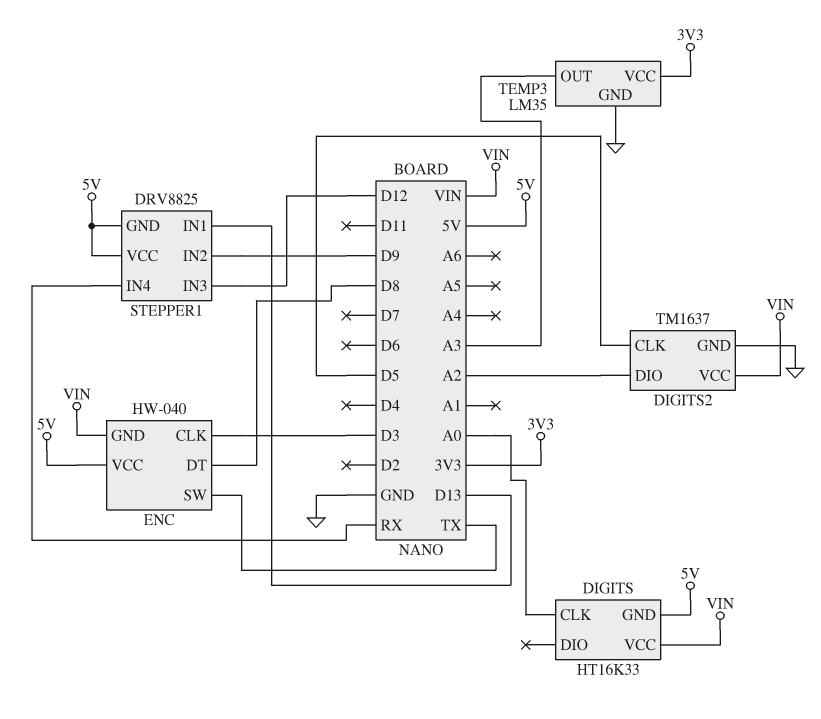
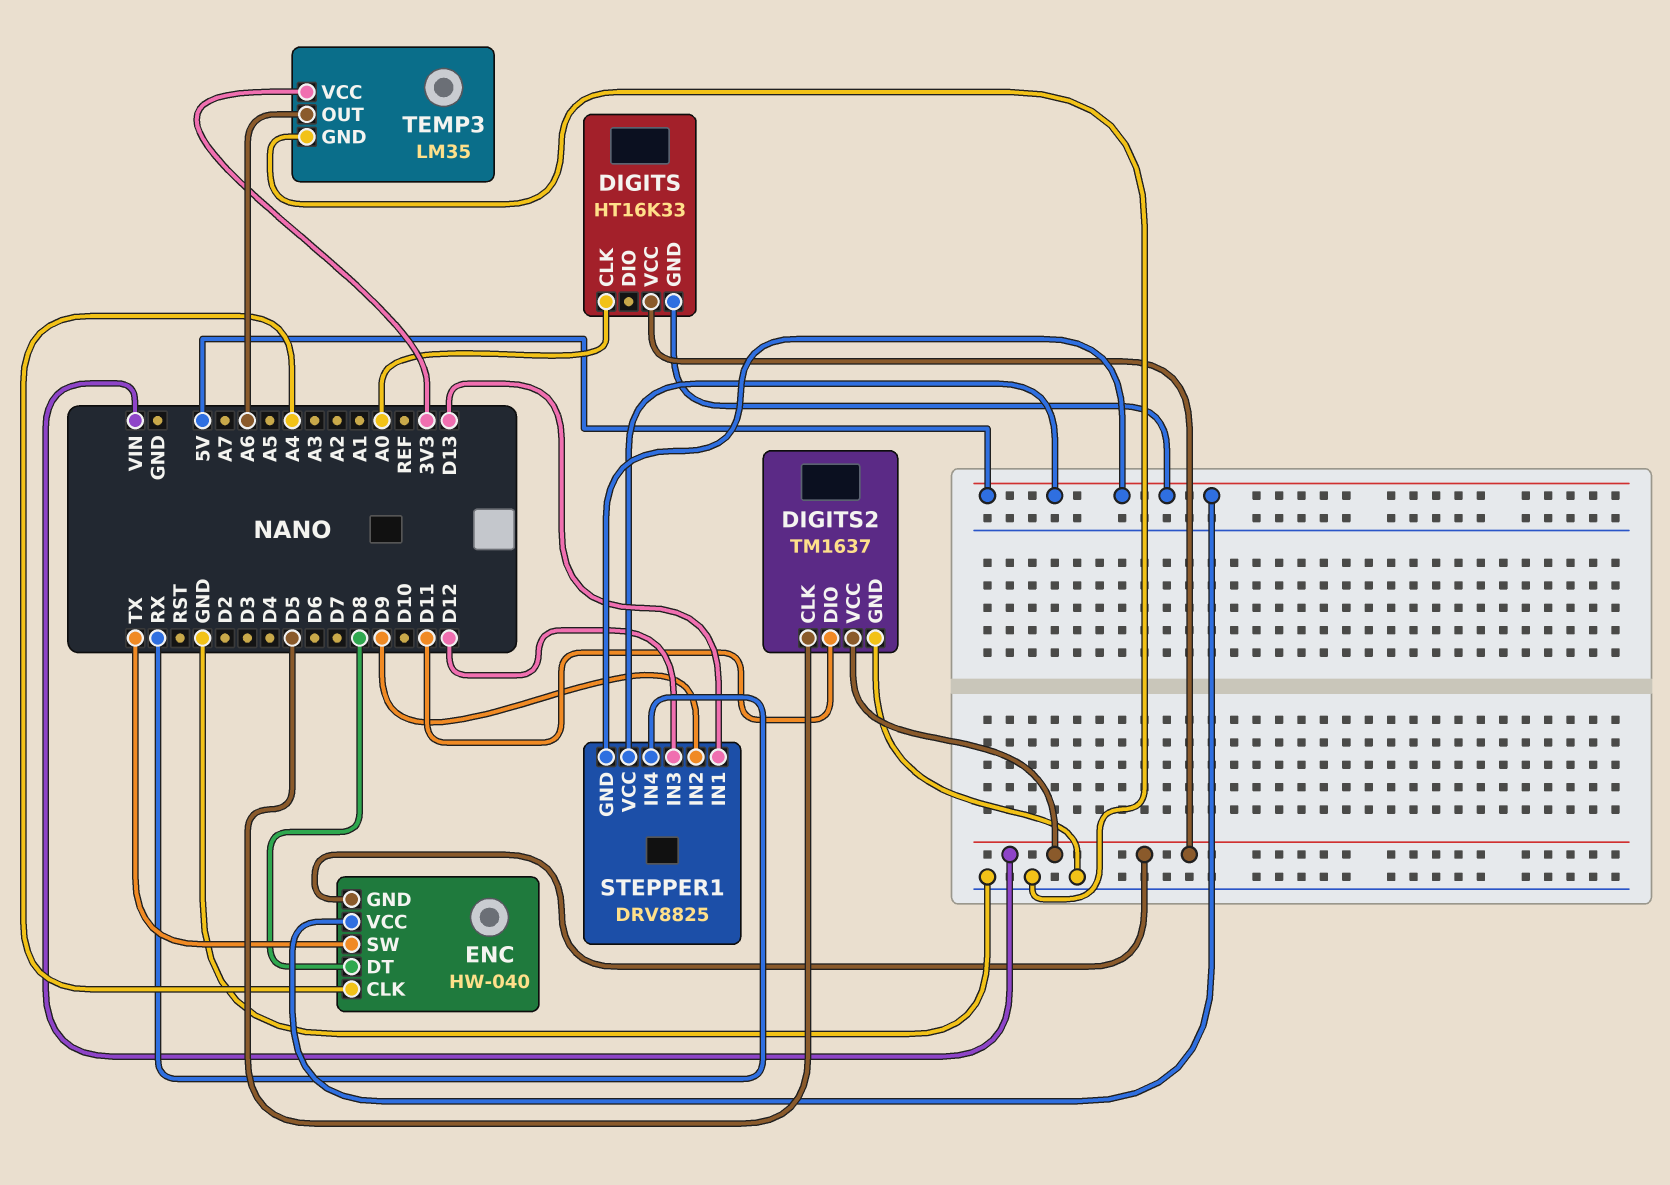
DIGITS2 pin DIO: A2 -> D11
ENC pin CLK: D3 -> A4
TEMP3 pin OUT: A3 -> A6

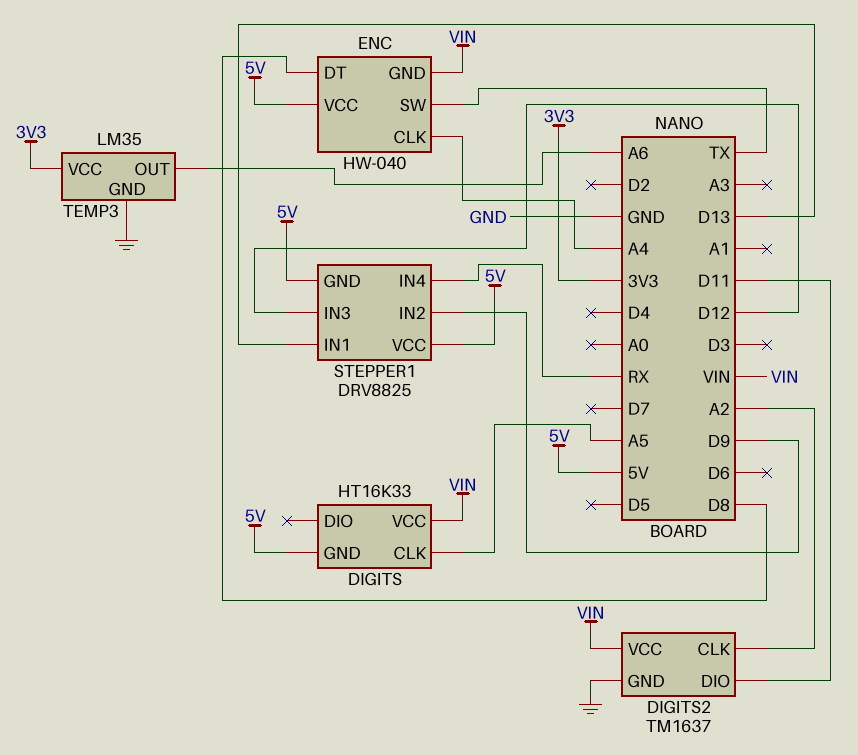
DIGITS pin CLK: A0 -> A5
DIGITS2 pin CLK: D5 -> A2

